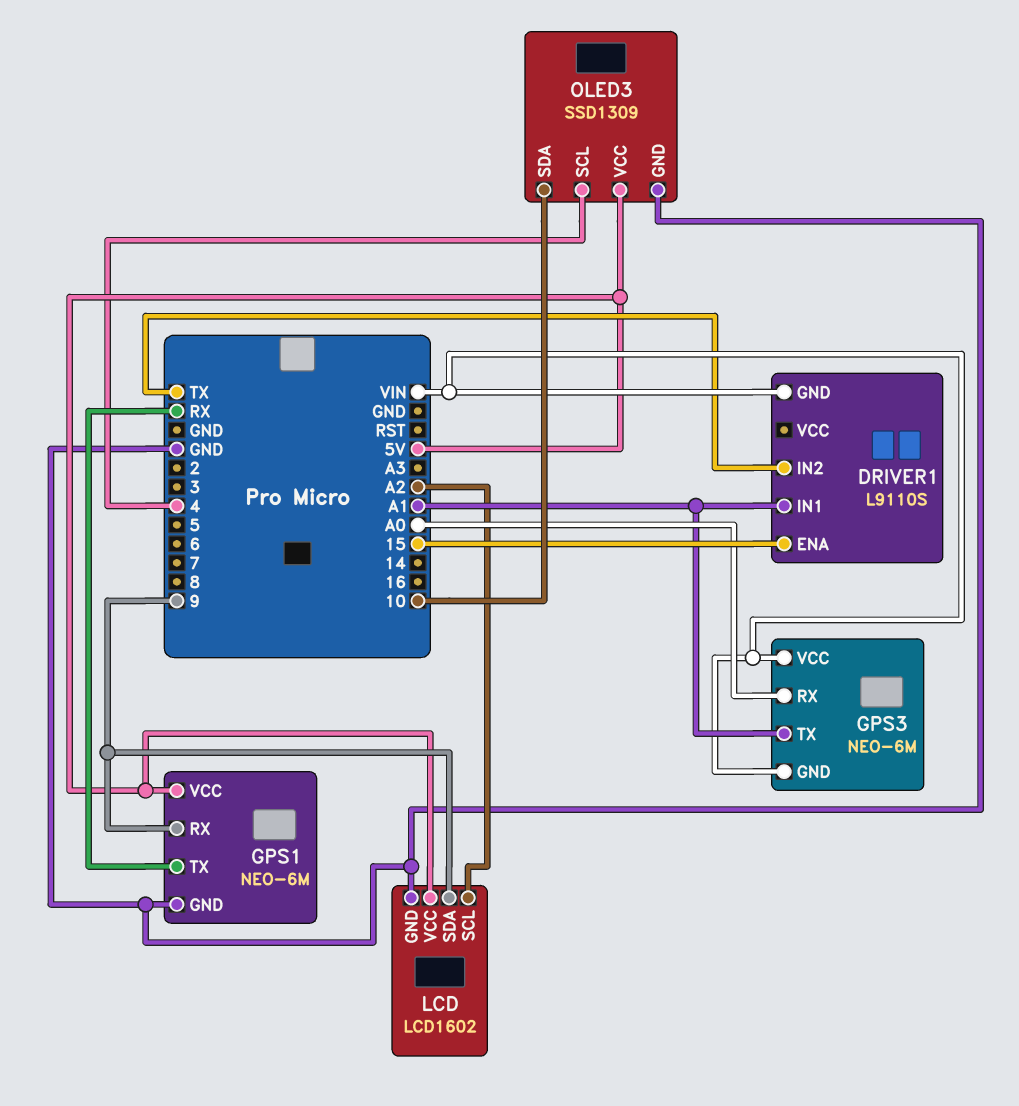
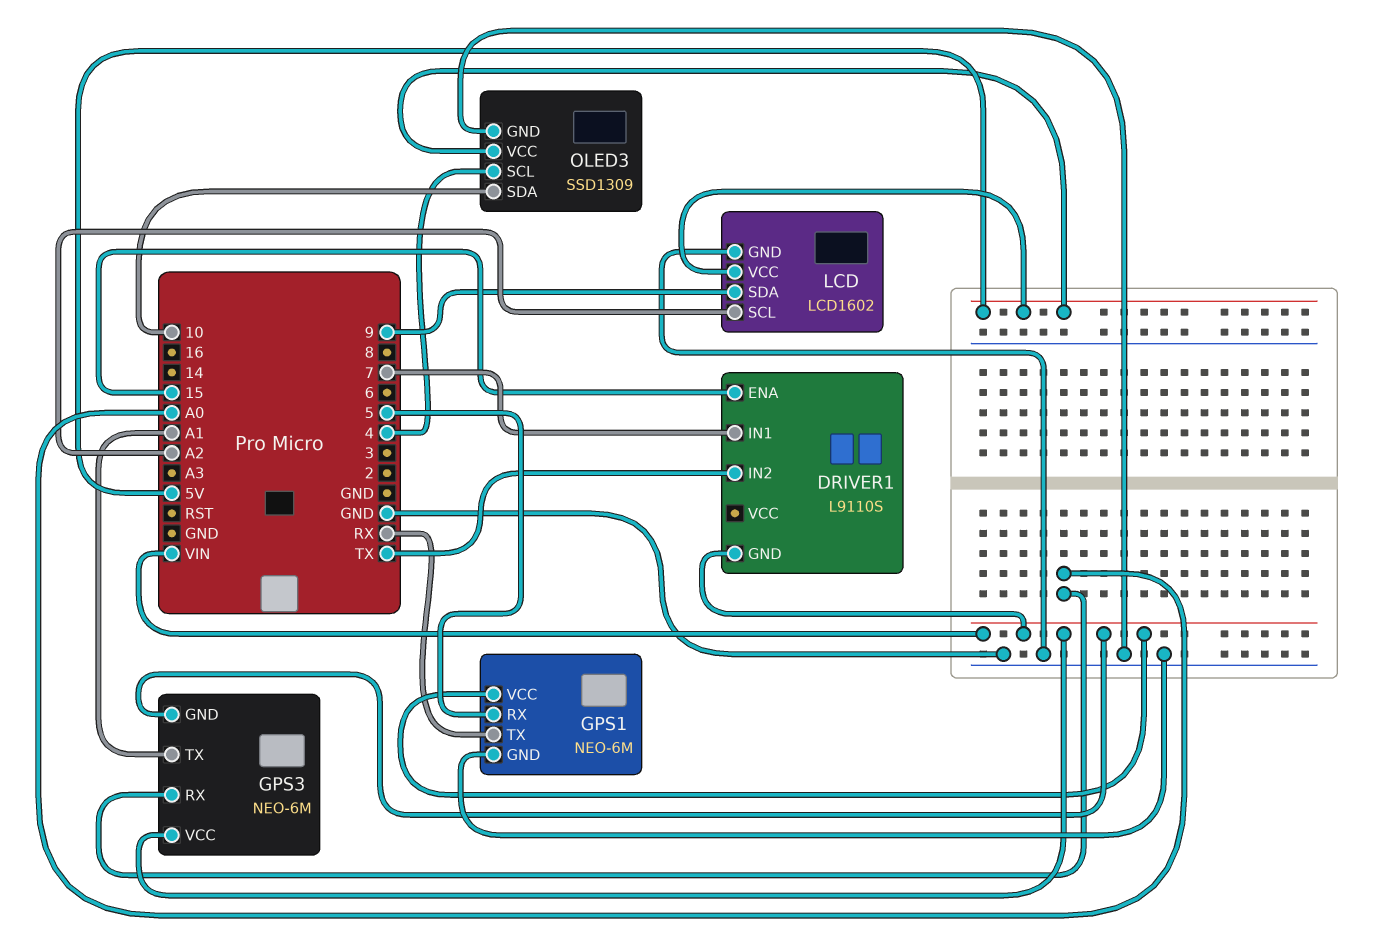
DRIVER1 pin IN1: A1 -> 7
GPS1 pin RX: 9 -> 5
GPS1 pin VCC: 5V -> VIN

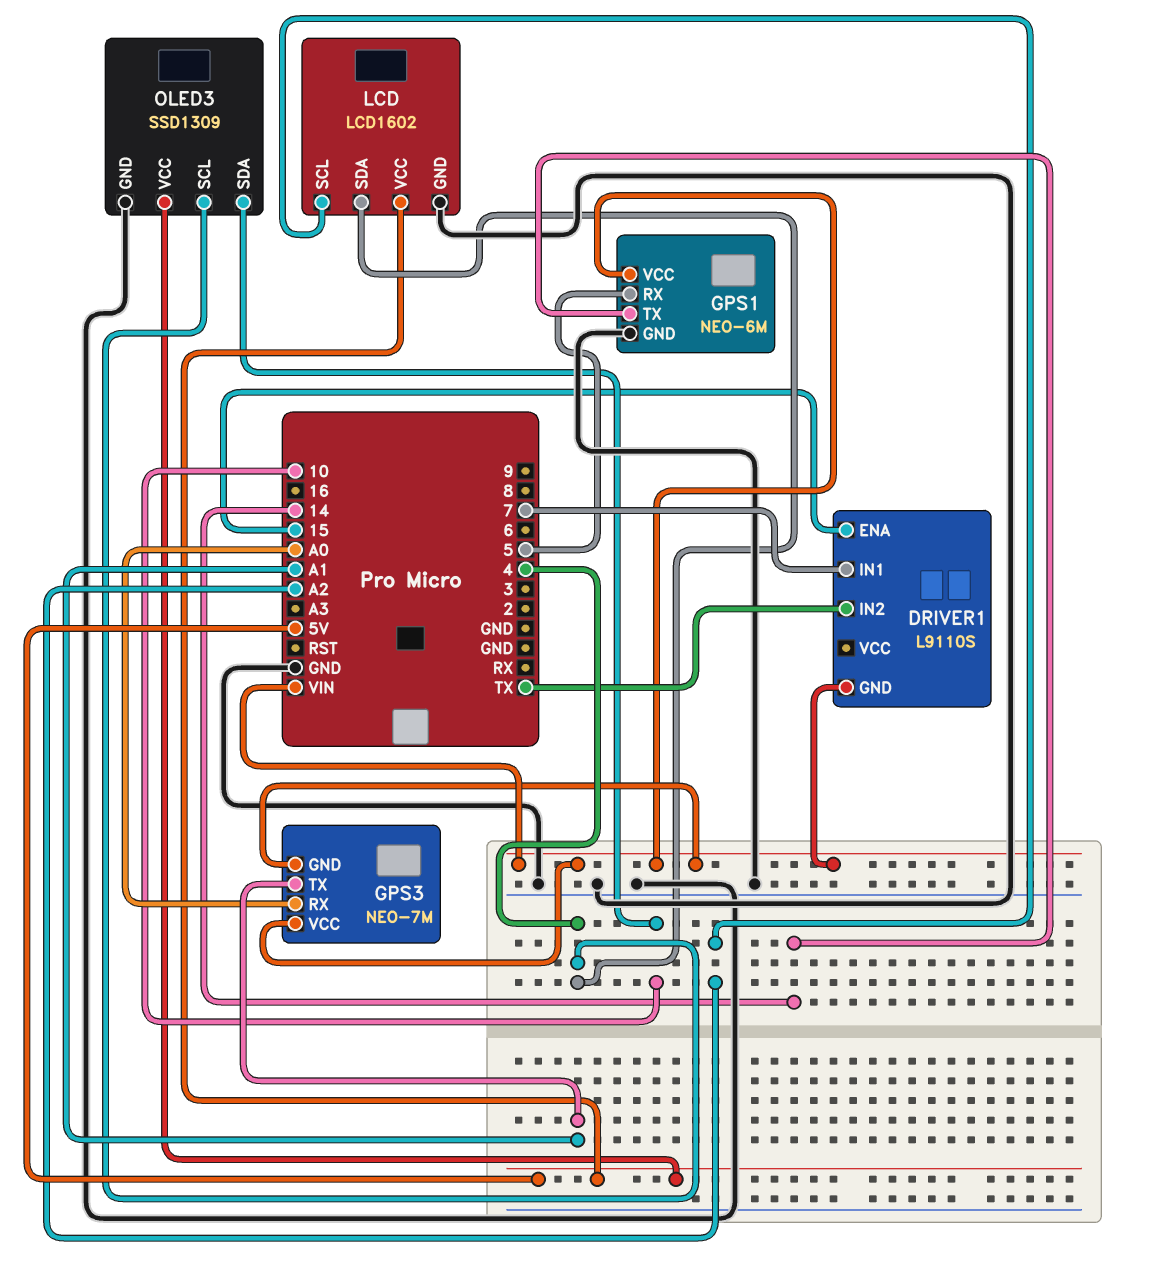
GPS1 pin TX: RX -> 14
GPS3: NEO-6M -> NEO-7M
LCD pin SDA: 9 -> 4

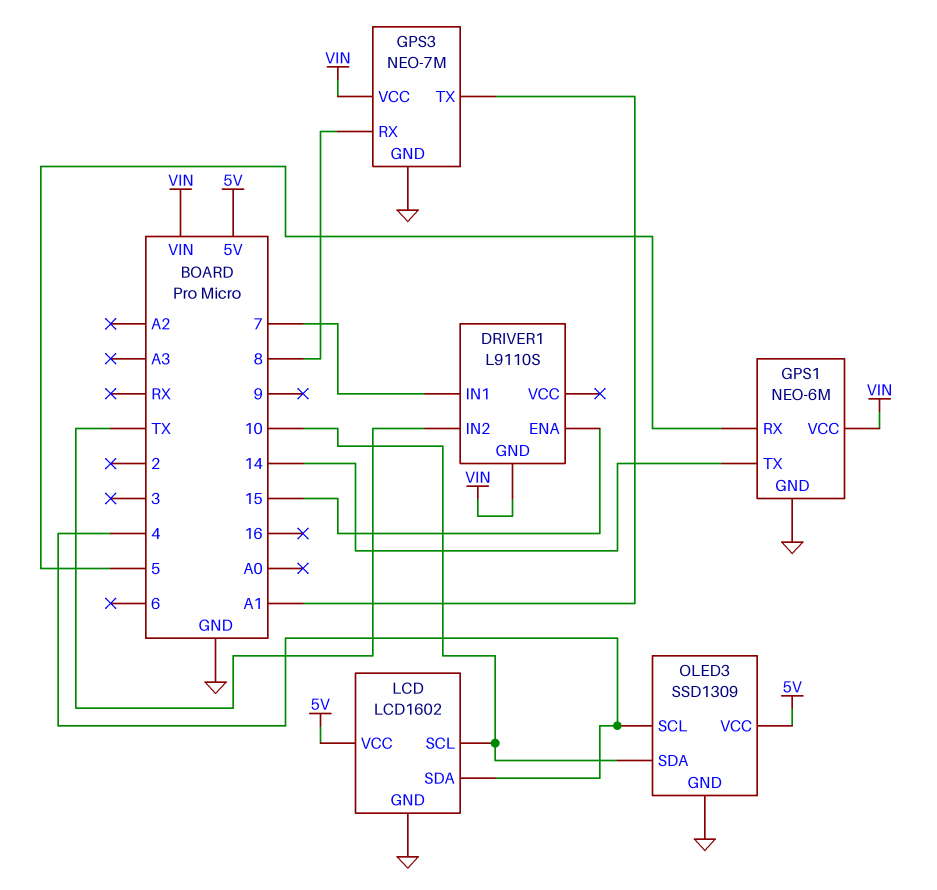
GPS3 pin GND: VIN -> GND
GPS3 pin RX: A0 -> 8
LCD pin SCL: A2 -> 10

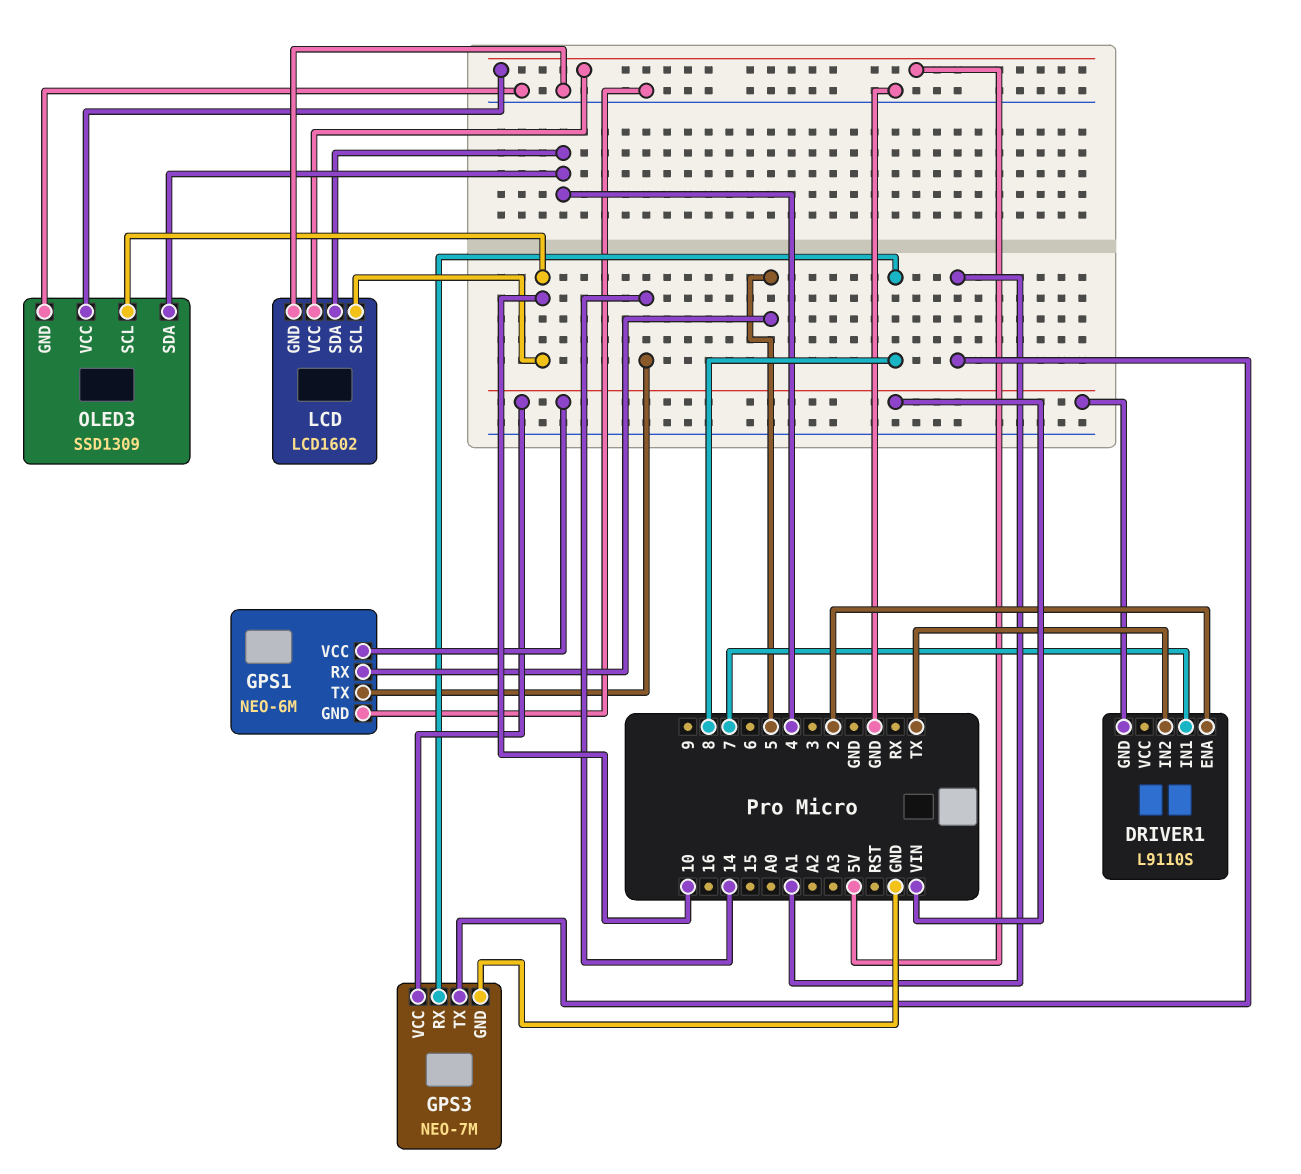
DRIVER1 pin ENA: 15 -> 2
OLED3 pin SCL: 4 -> 10
OLED3 pin SDA: 10 -> 4

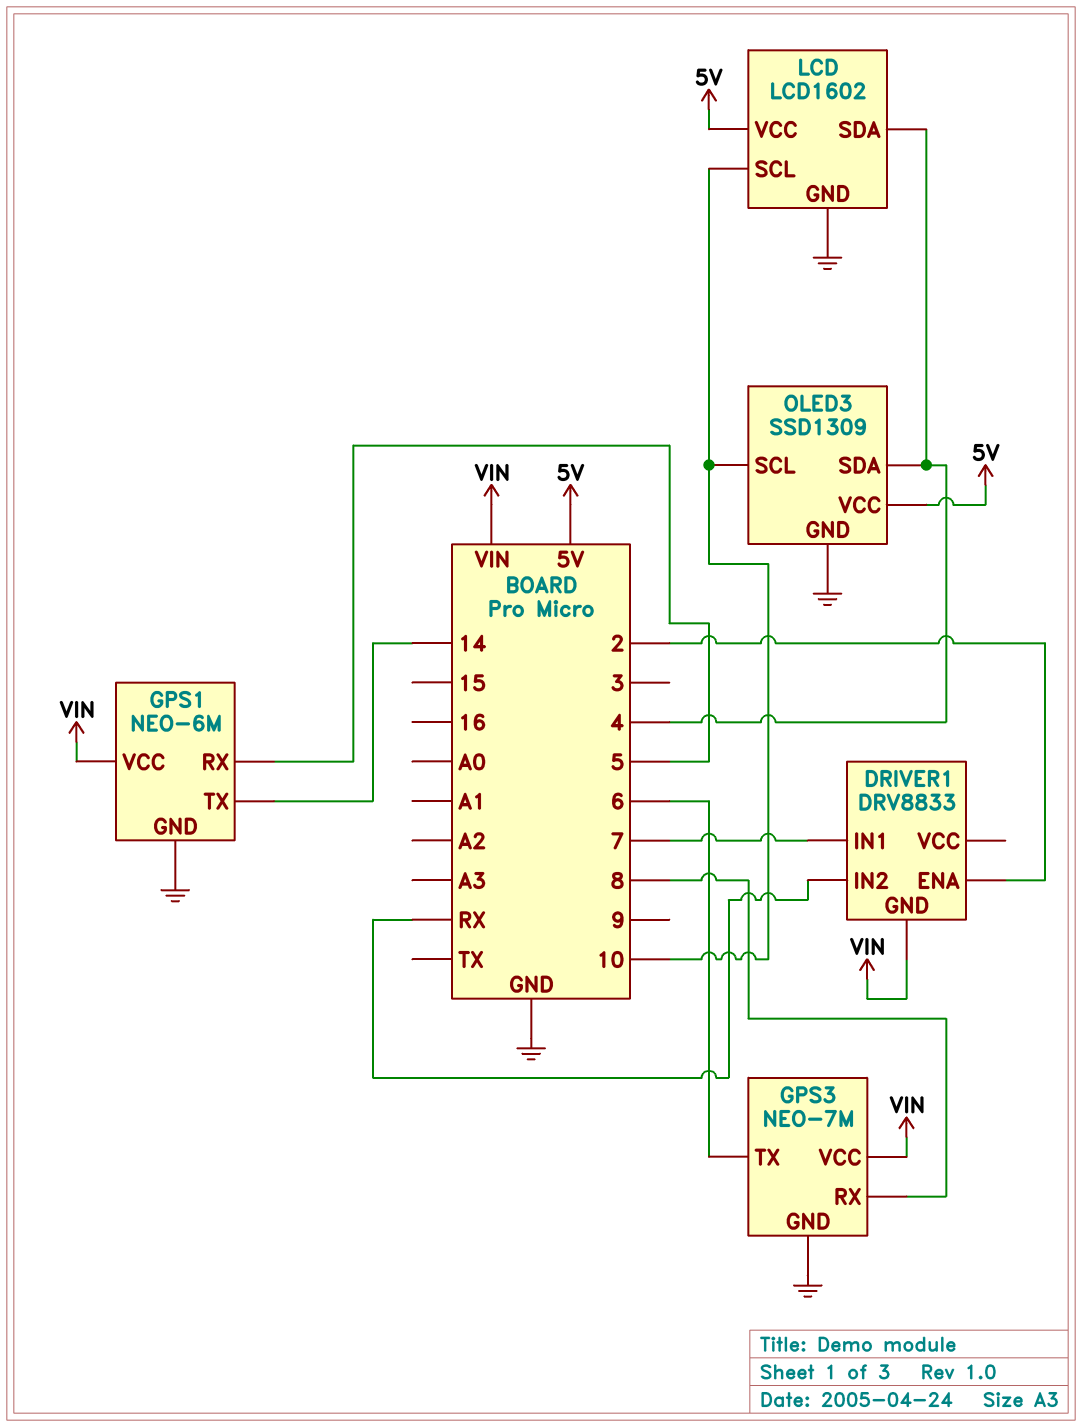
DRIVER1: L9110S -> DRV8833
DRIVER1 pin IN2: TX -> RX
GPS3 pin TX: A1 -> 6

